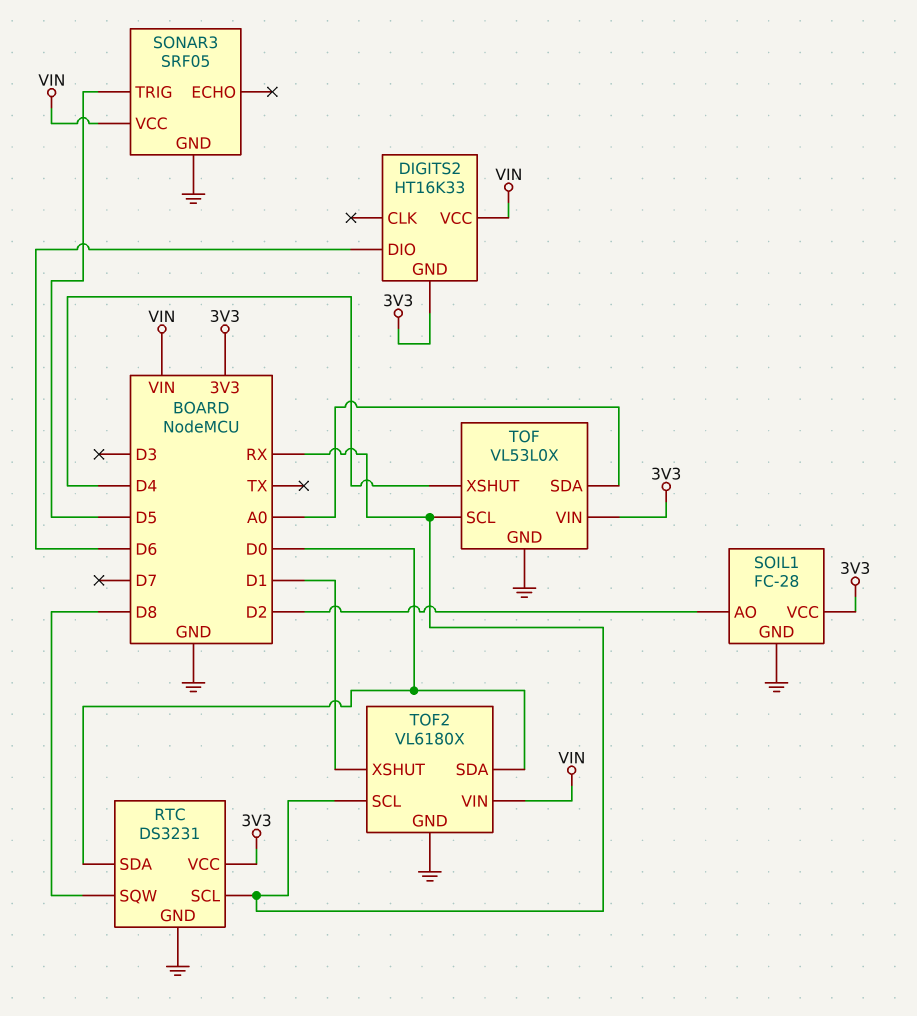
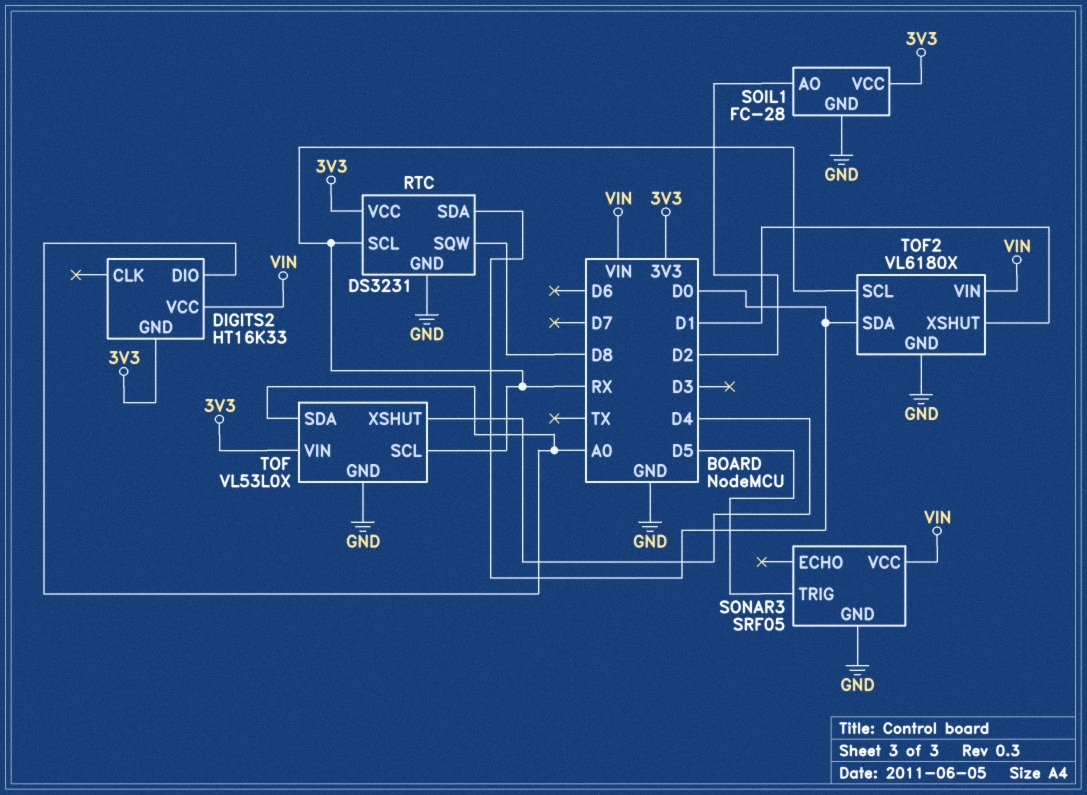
DIGITS2 pin DIO: D6 -> A0

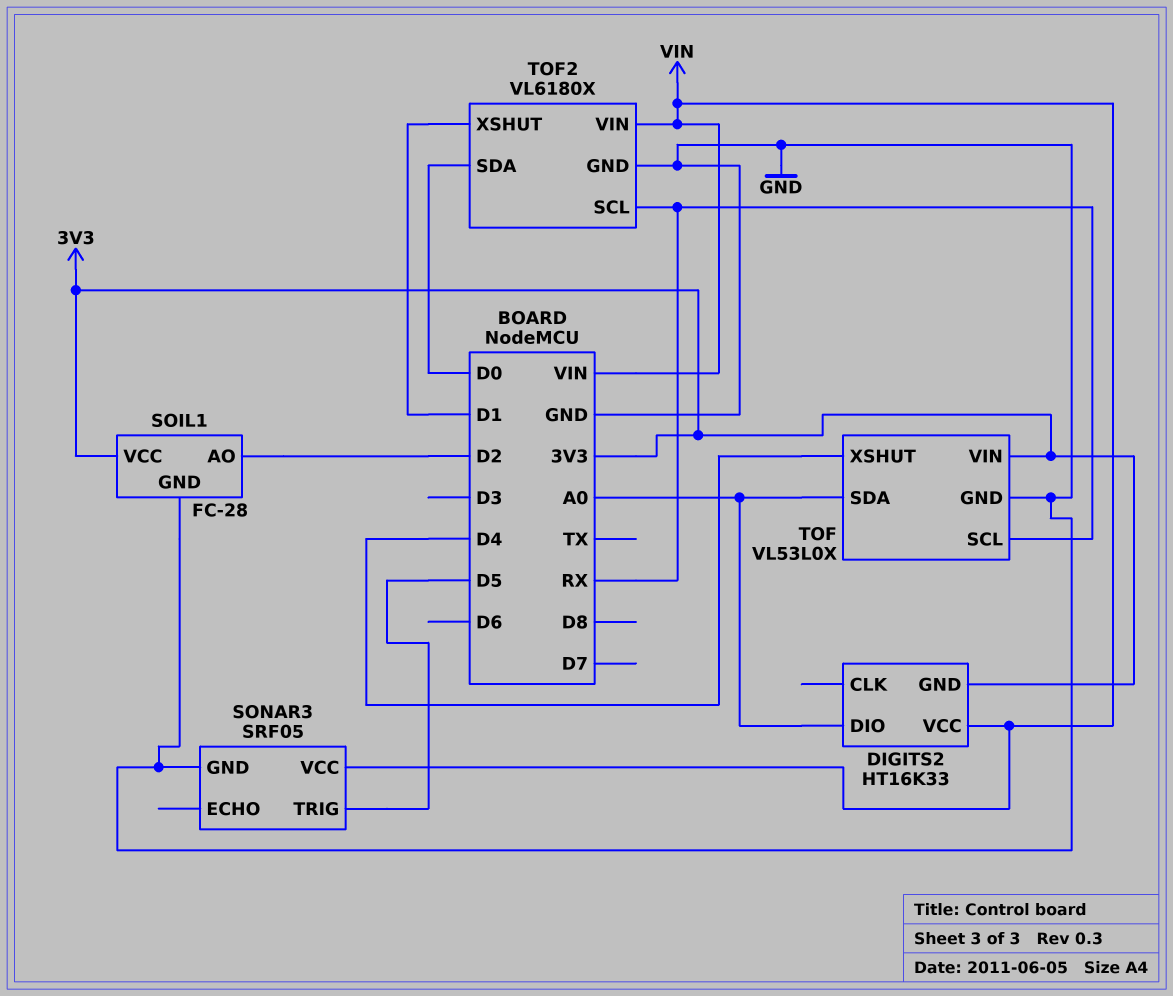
RTC: DS3231 -> none
RTC pin GND: GND -> none
RTC pin SCL: RX -> none
RTC pin SDA: D0 -> none
RTC pin SQW: D8 -> none
RTC pin VCC: 3V3 -> none

